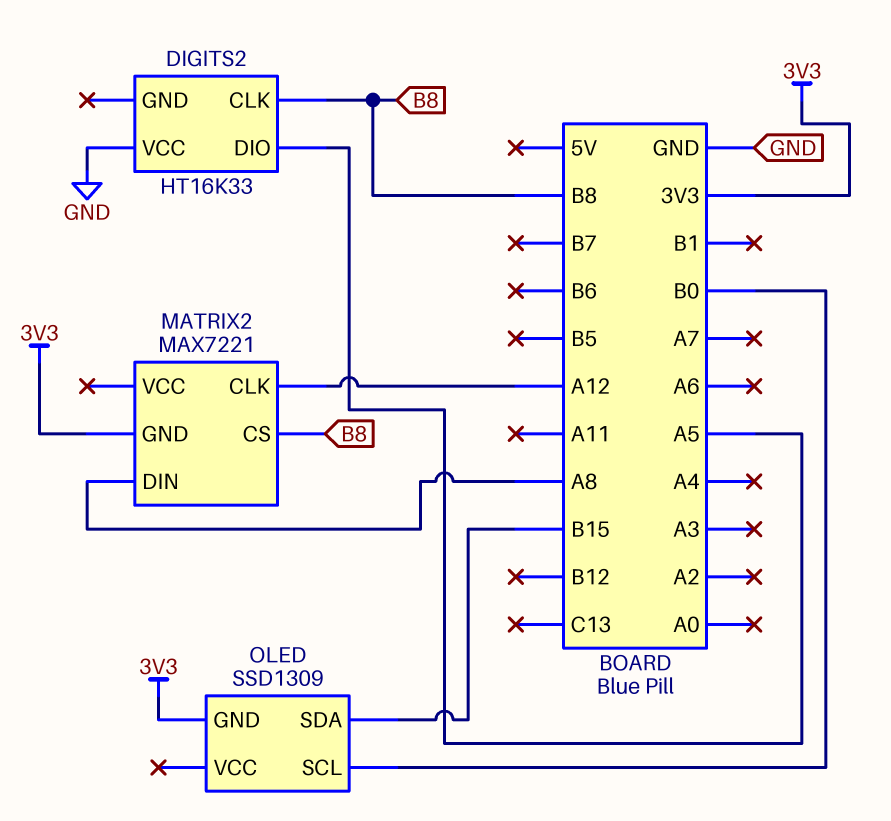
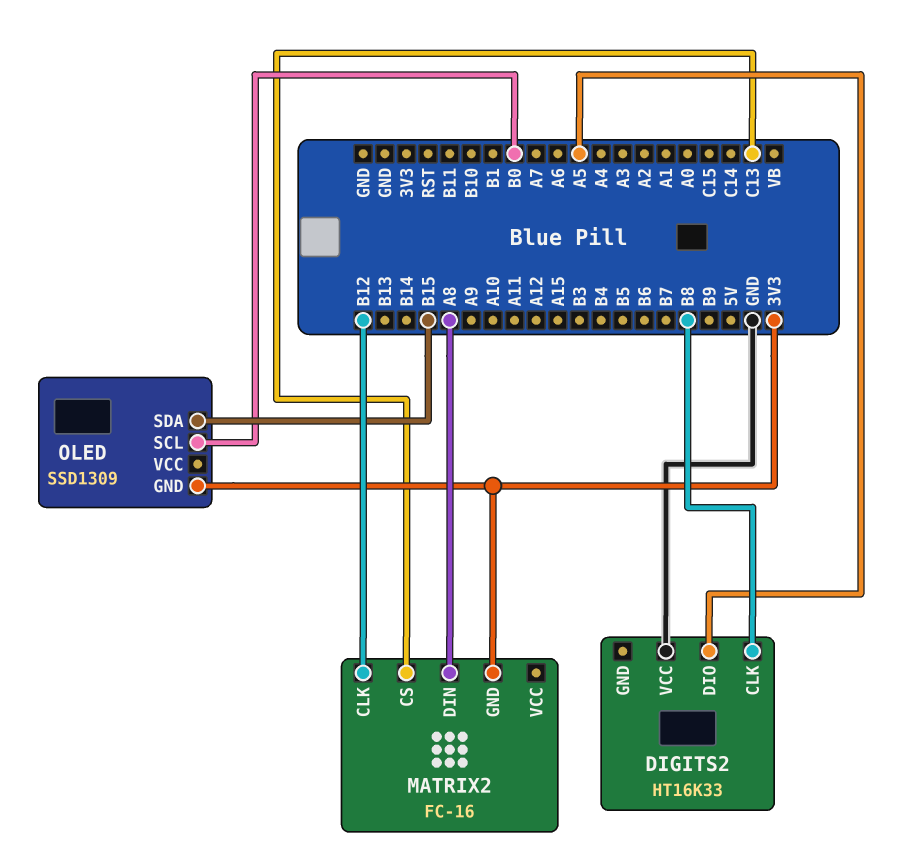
MATRIX2: MAX7221 -> FC-16
MATRIX2 pin CLK: A12 -> B12
MATRIX2 pin CS: B8 -> C13

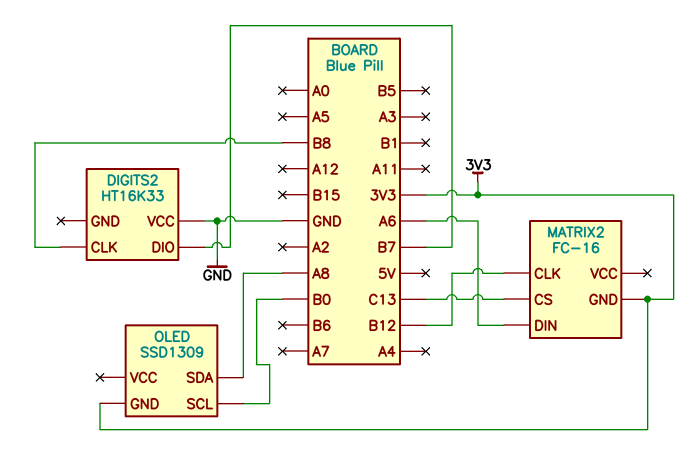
DIGITS2 pin DIO: A5 -> B7
MATRIX2 pin DIN: A8 -> A6
OLED pin SDA: B15 -> A8

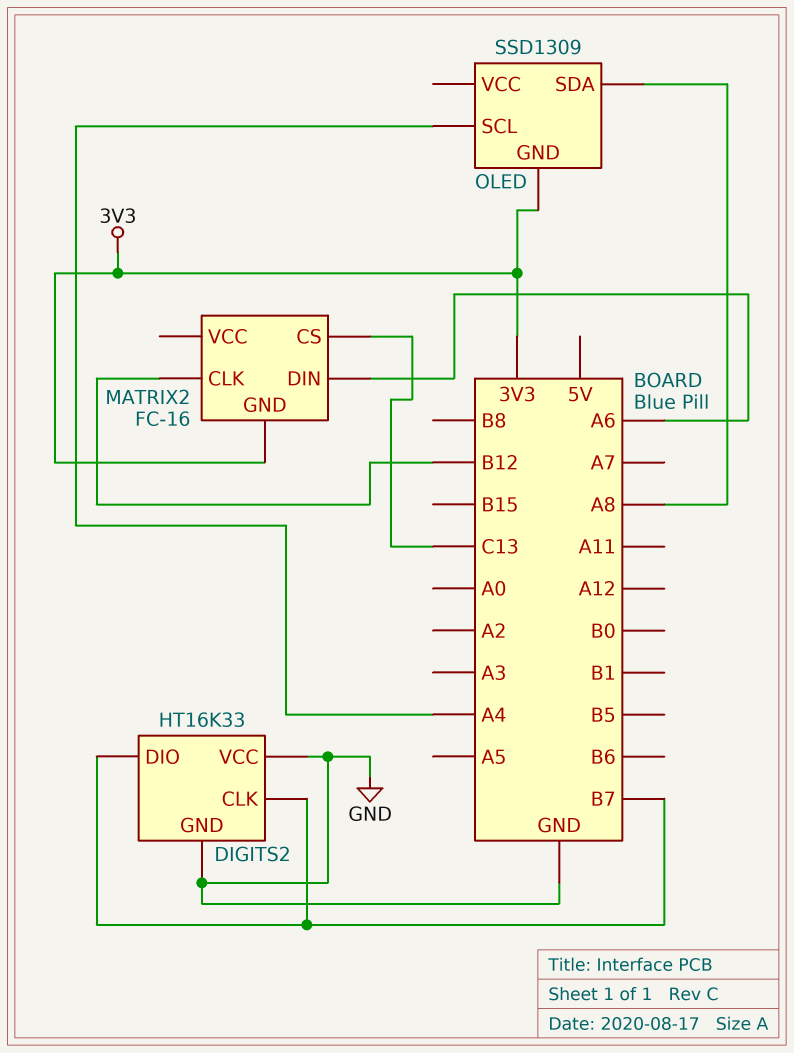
DIGITS2 pin CLK: B8 -> B7
DIGITS2 pin GND: none -> GND
OLED pin SCL: B0 -> A4

